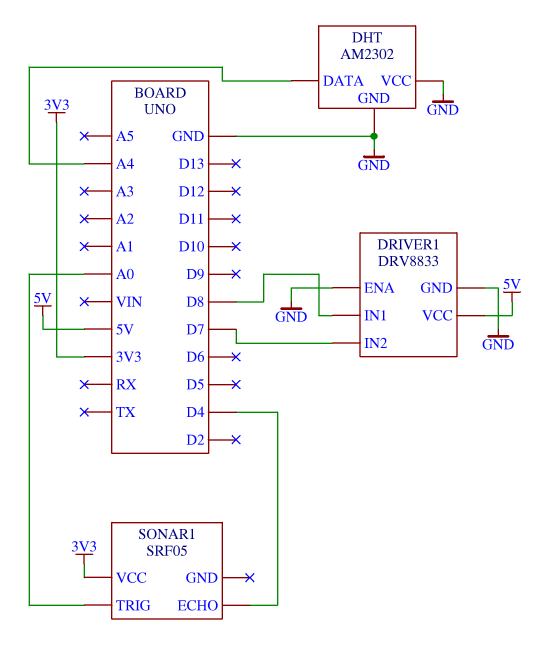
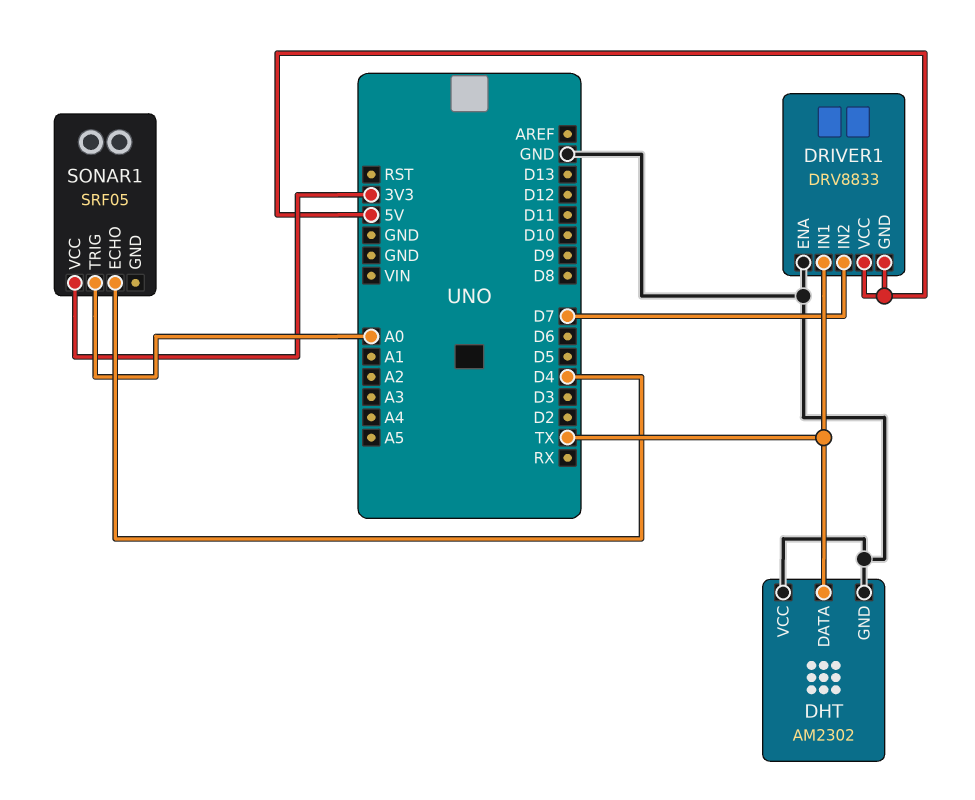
DHT pin DATA: A4 -> TX
DRIVER1 pin GND: GND -> 5V
DRIVER1 pin IN1: D8 -> TX

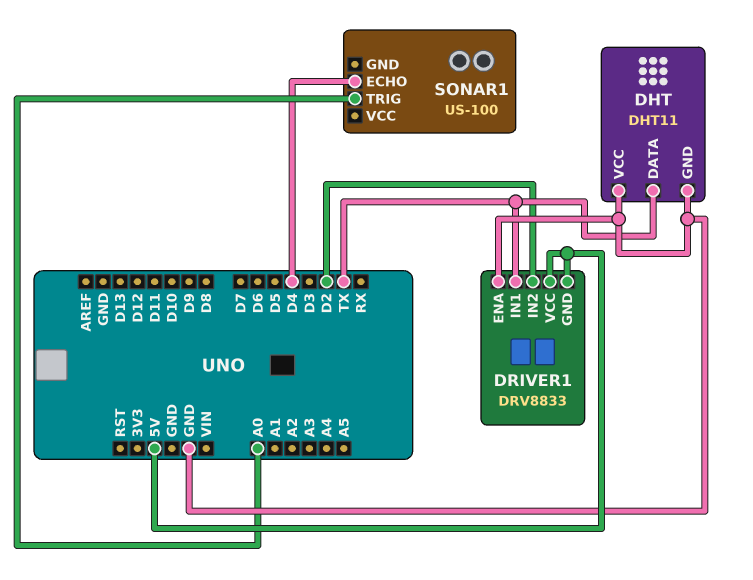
DHT: AM2302 -> DHT11
DRIVER1 pin IN2: D7 -> D2
SONAR1: SRF05 -> US-100
SONAR1 pin VCC: 3V3 -> none

